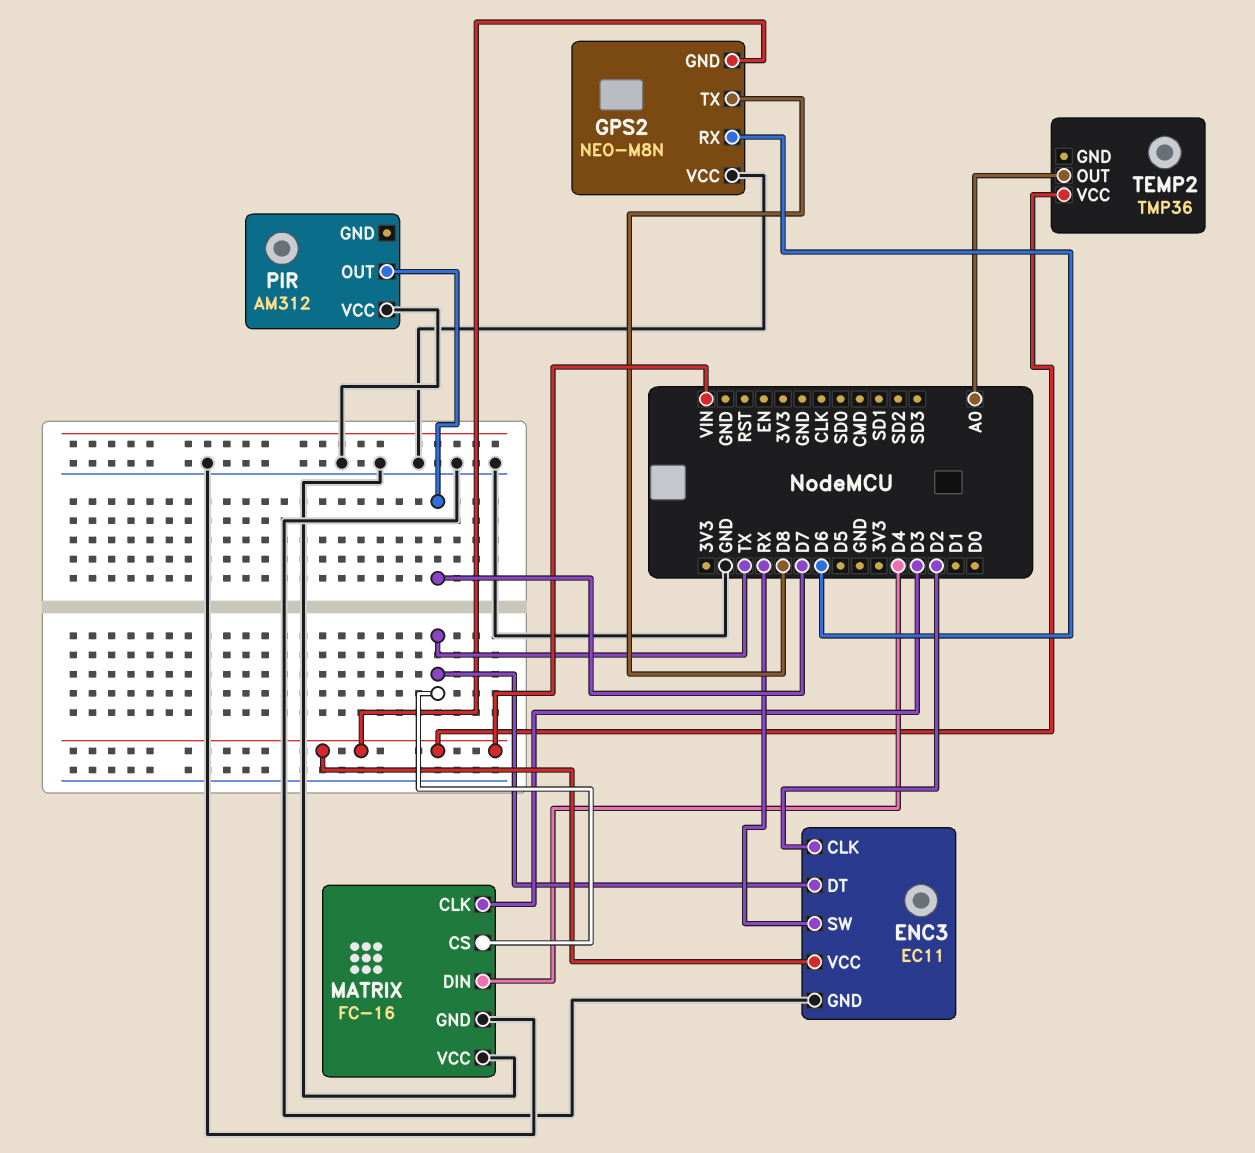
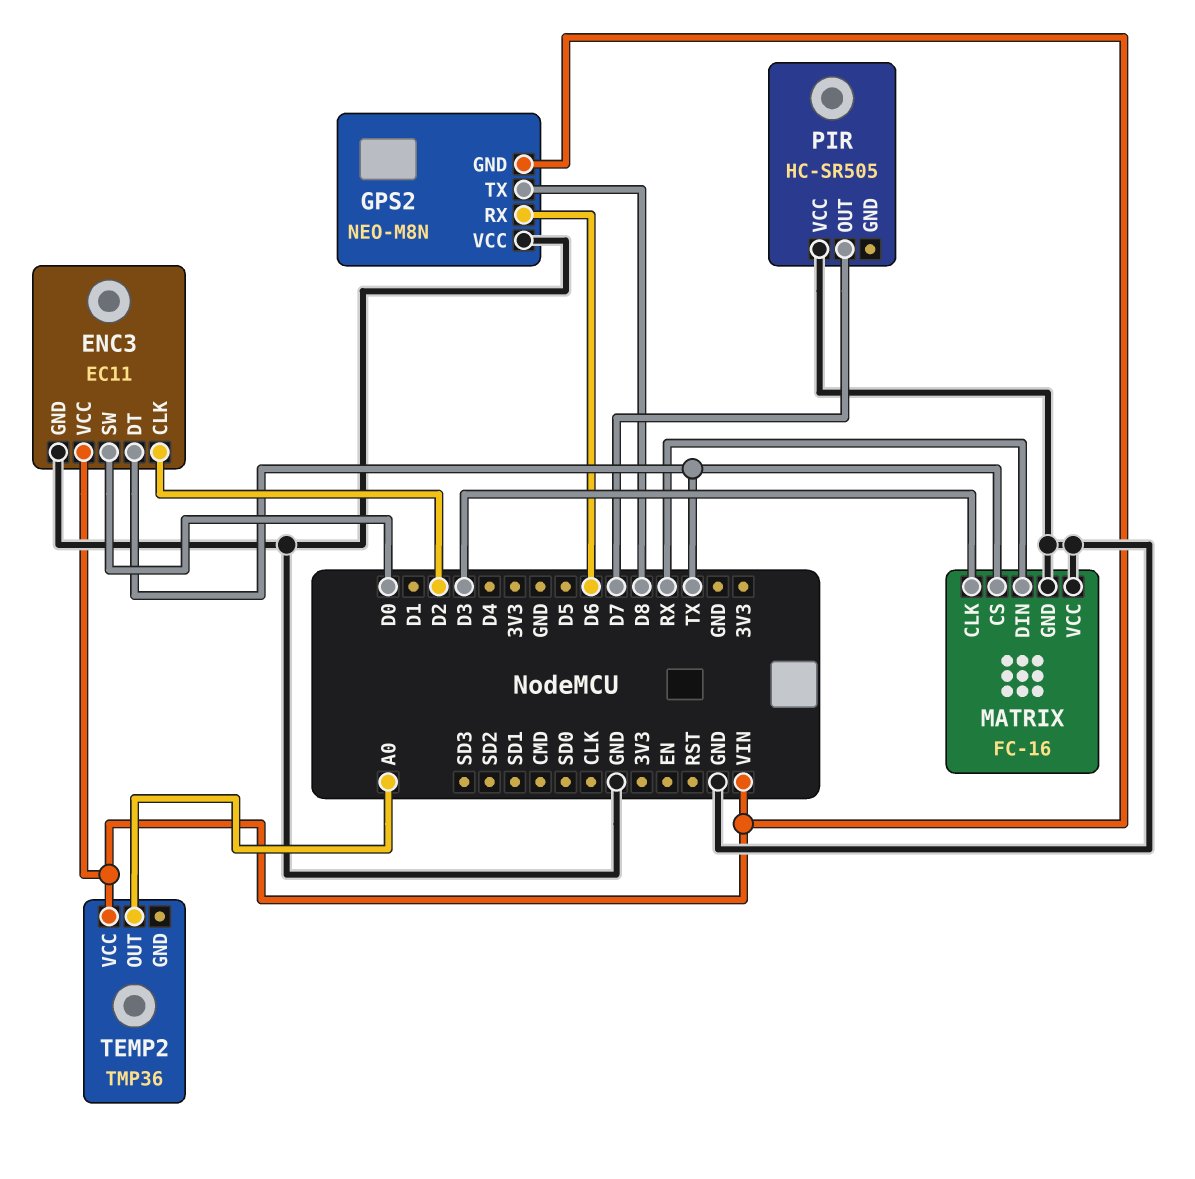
ENC3 pin SW: RX -> D0
MATRIX pin DIN: D4 -> RX
PIR: AM312 -> HC-SR505

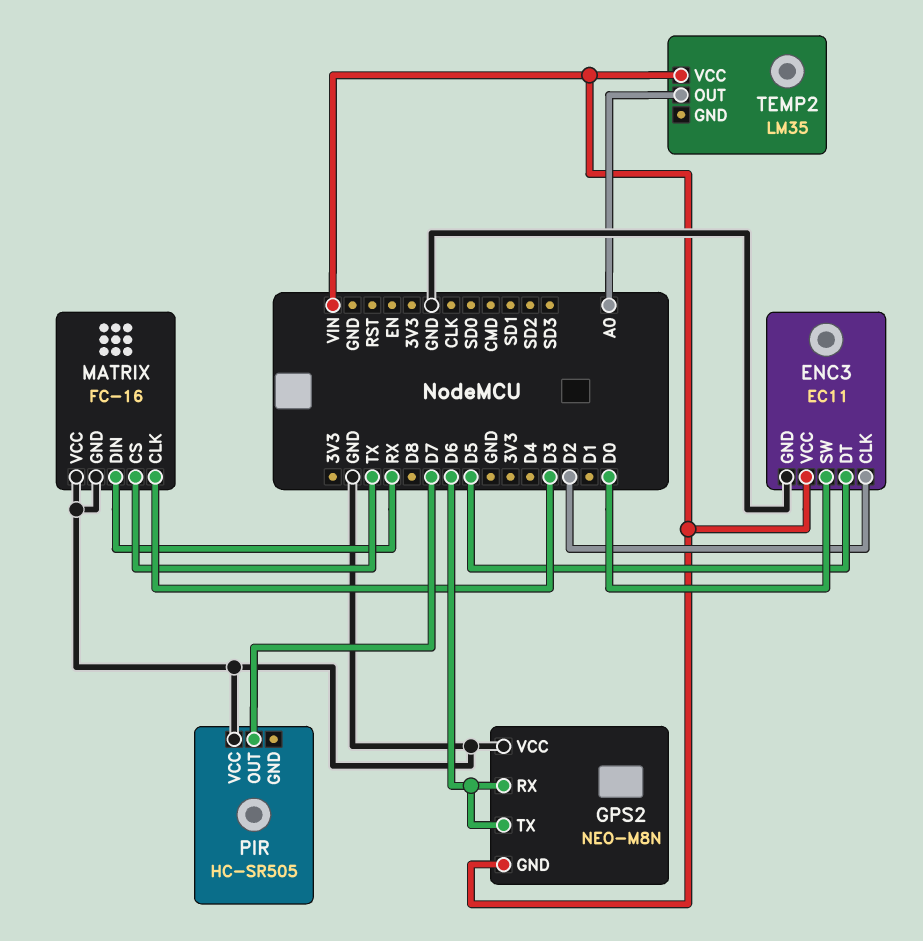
ENC3 pin DT: TX -> D5
GPS2 pin TX: D8 -> D6
TEMP2: TMP36 -> LM35

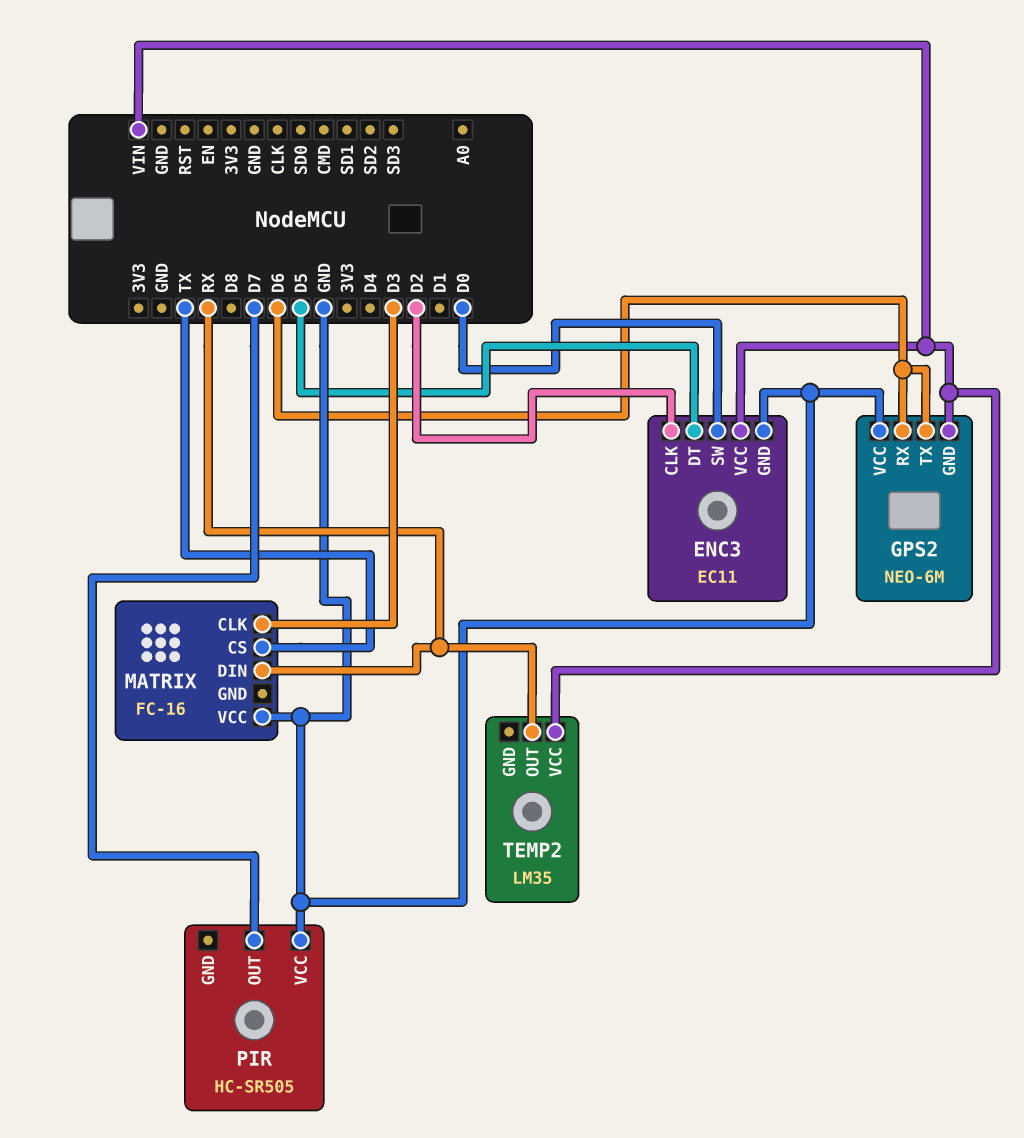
GPS2: NEO-M8N -> NEO-6M
MATRIX pin GND: GND -> none
TEMP2 pin OUT: A0 -> RX

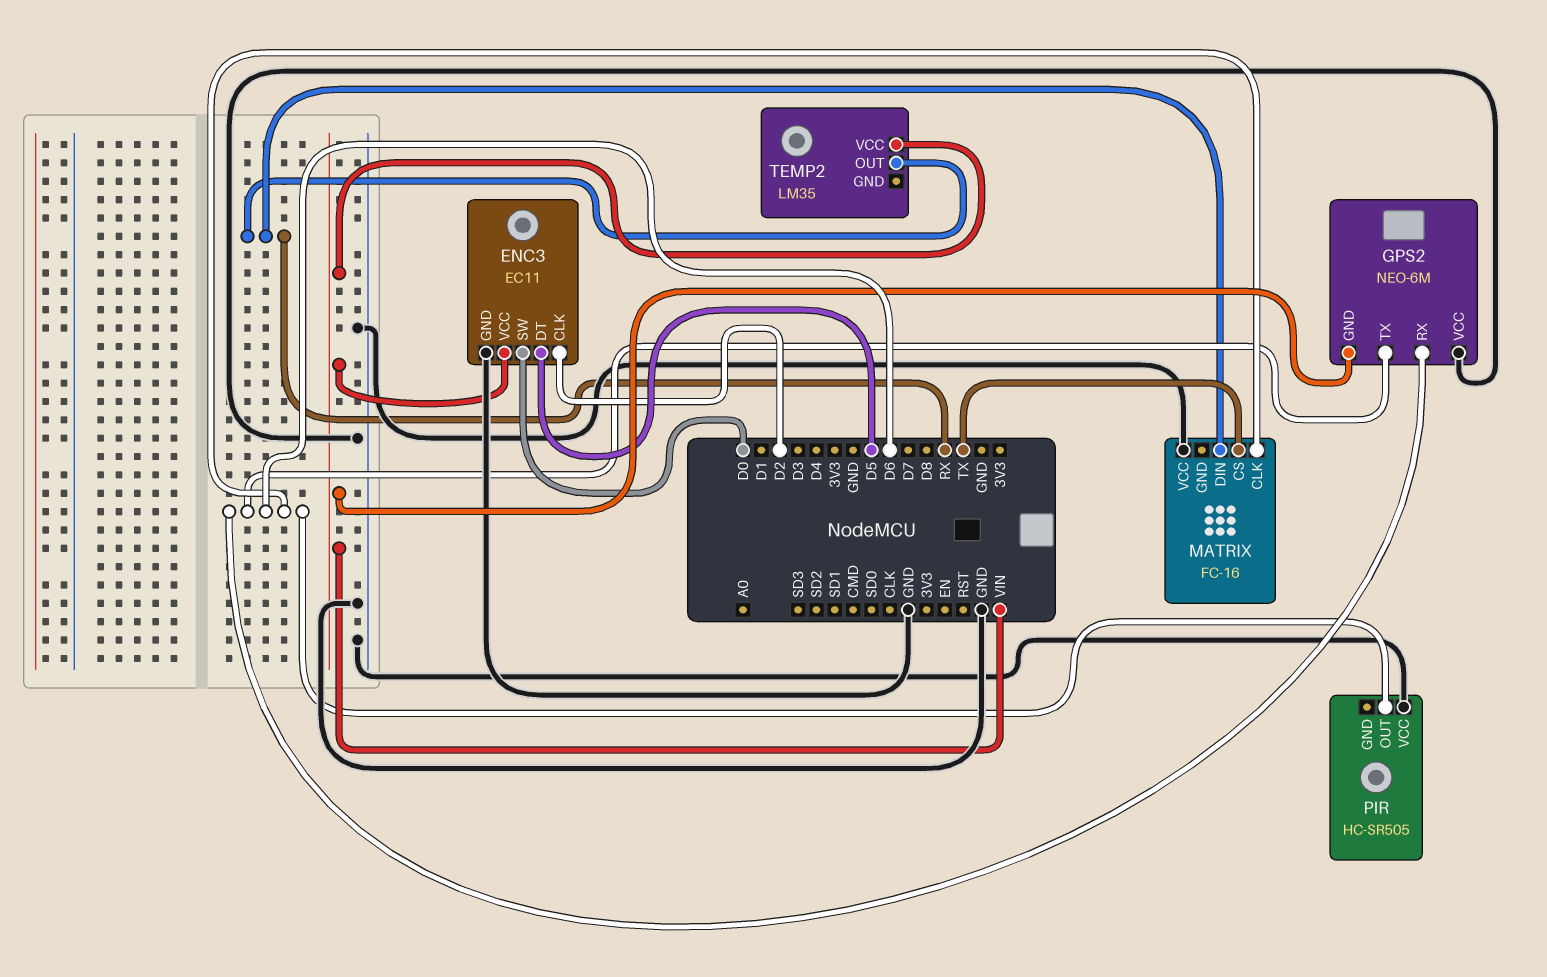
MATRIX pin CLK: D3 -> D6
PIR pin OUT: D7 -> D6

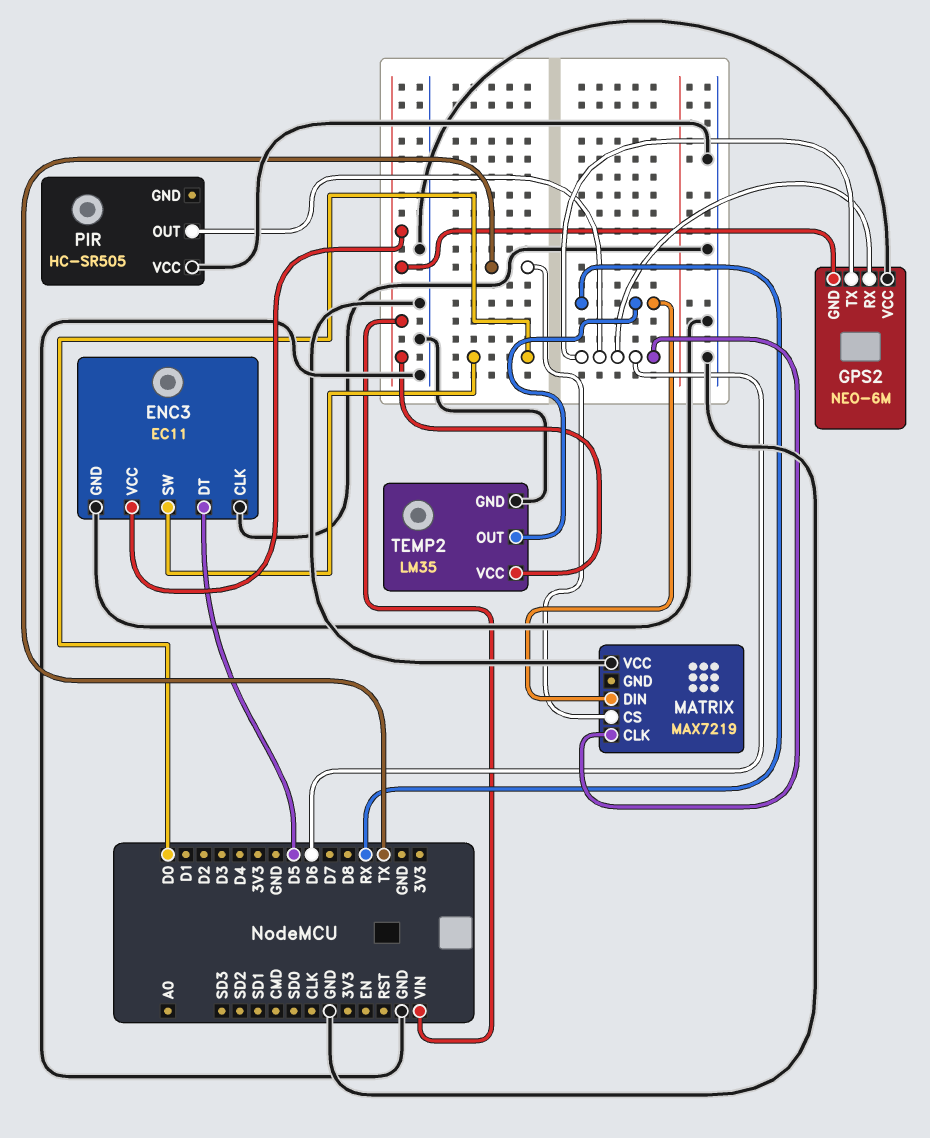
ENC3 pin CLK: D2 -> GND
MATRIX: FC-16 -> MAX7219
TEMP2 pin GND: none -> GND

